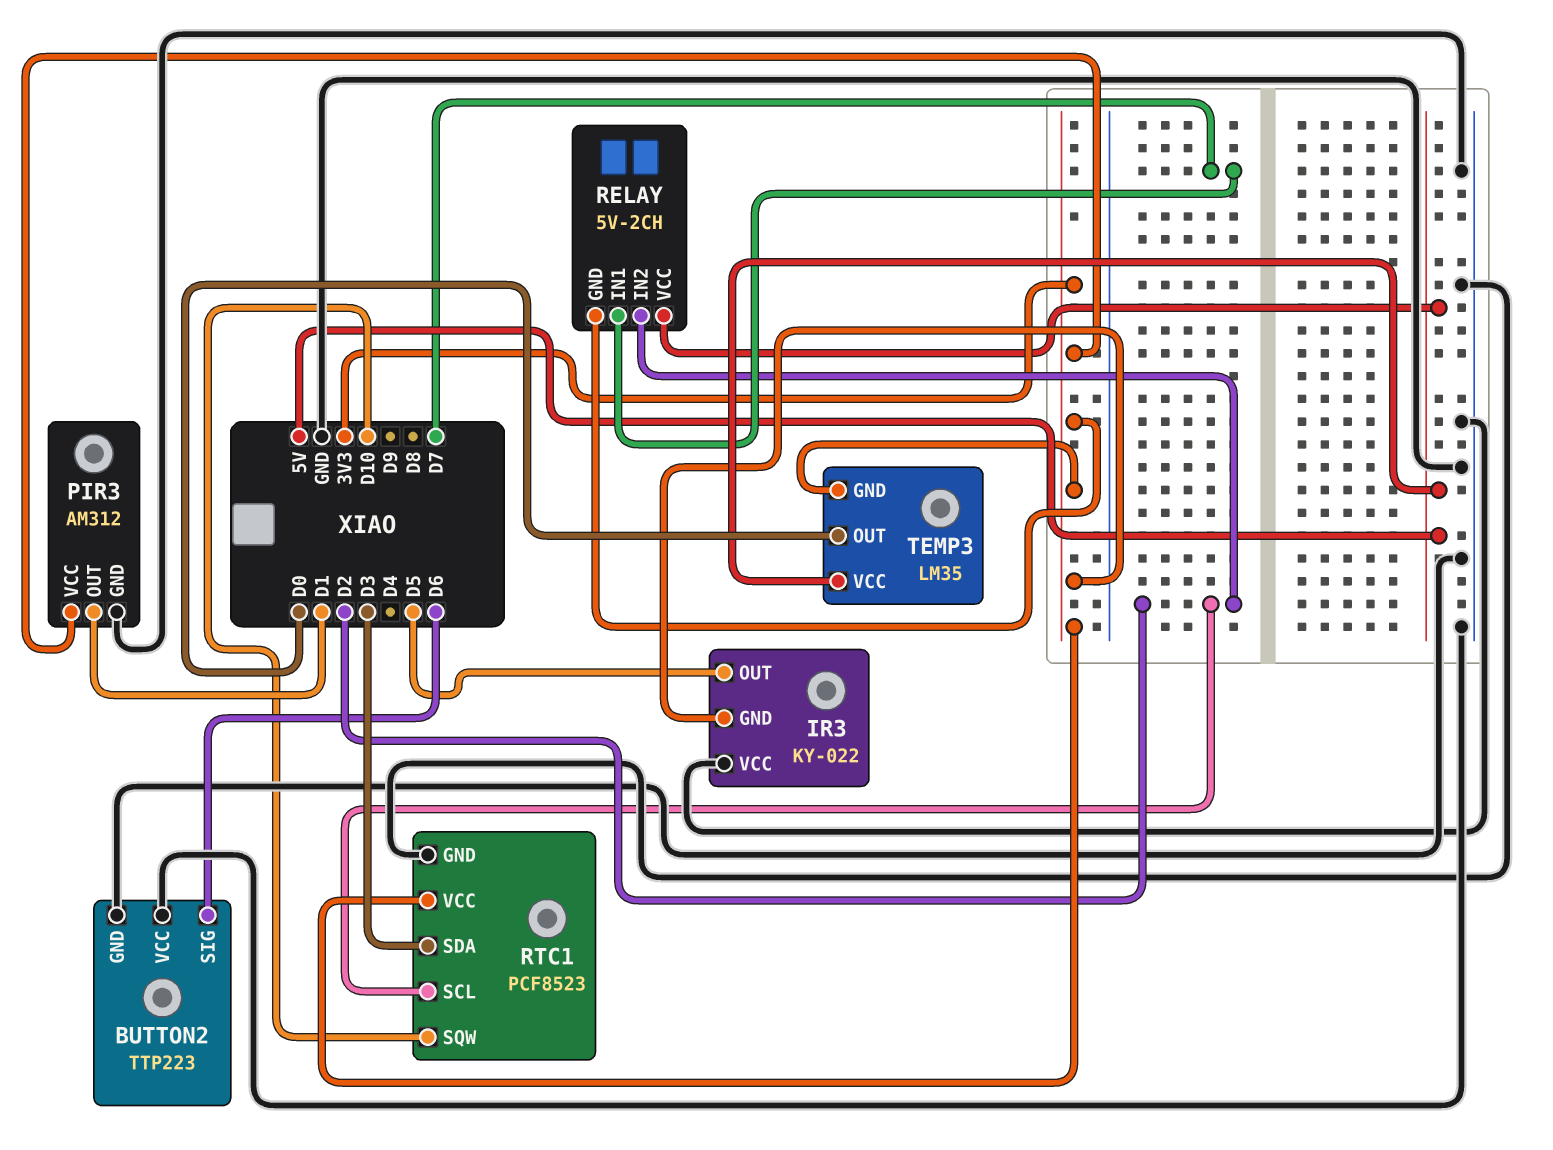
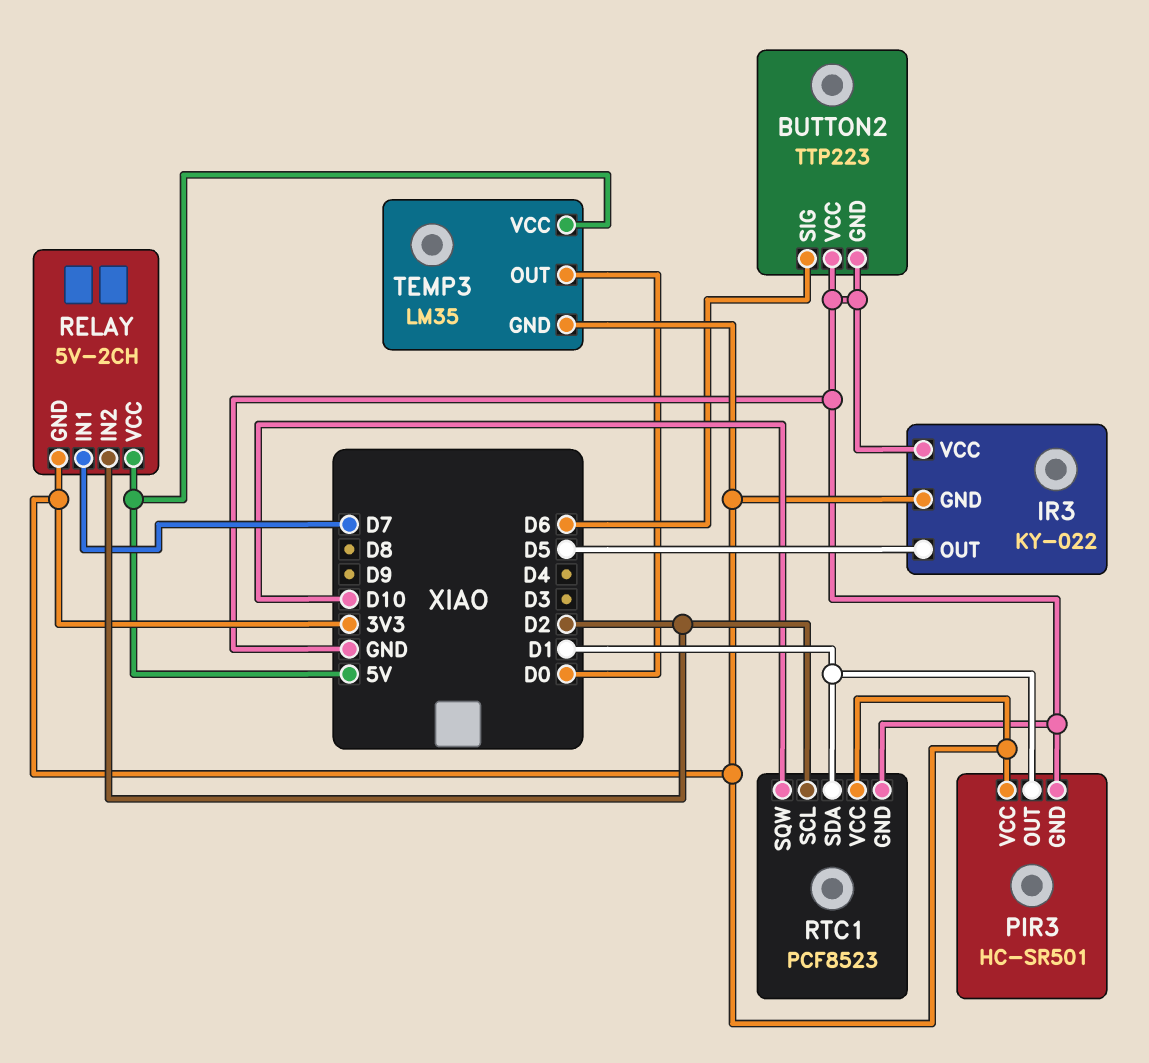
PIR3: AM312 -> HC-SR501
RTC1 pin SDA: D3 -> D1

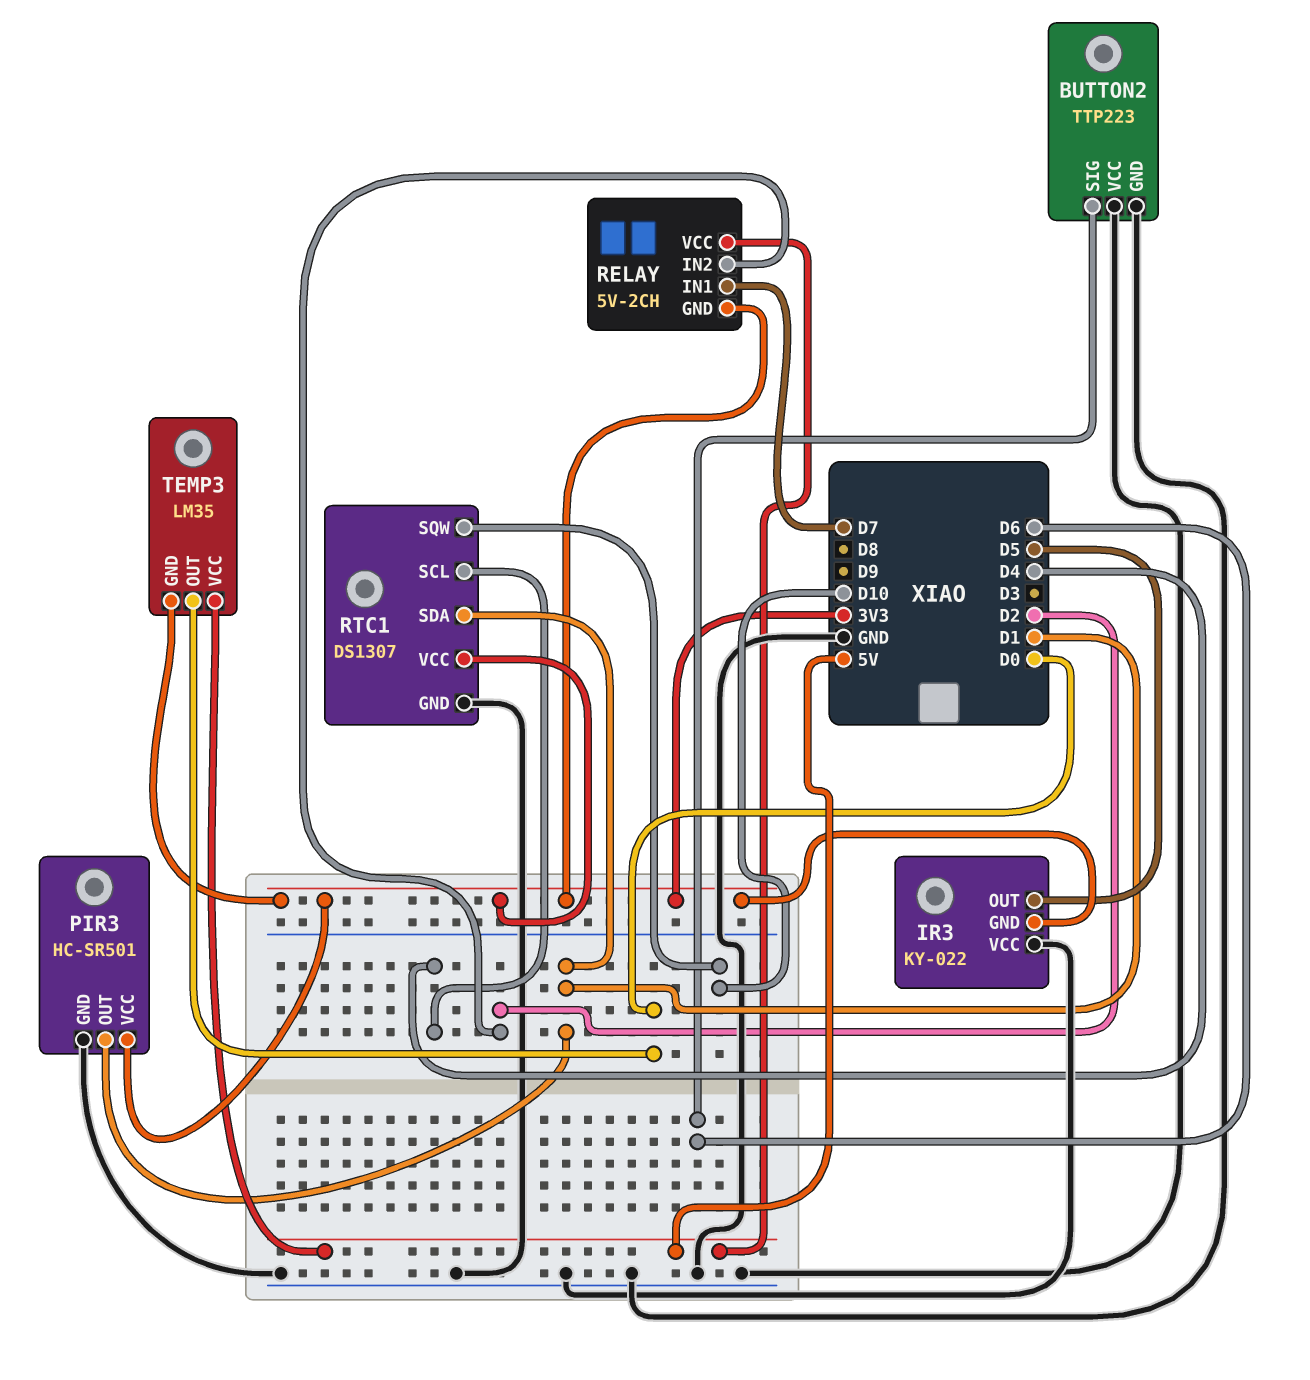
RTC1: PCF8523 -> DS1307
RTC1 pin SCL: D2 -> D4

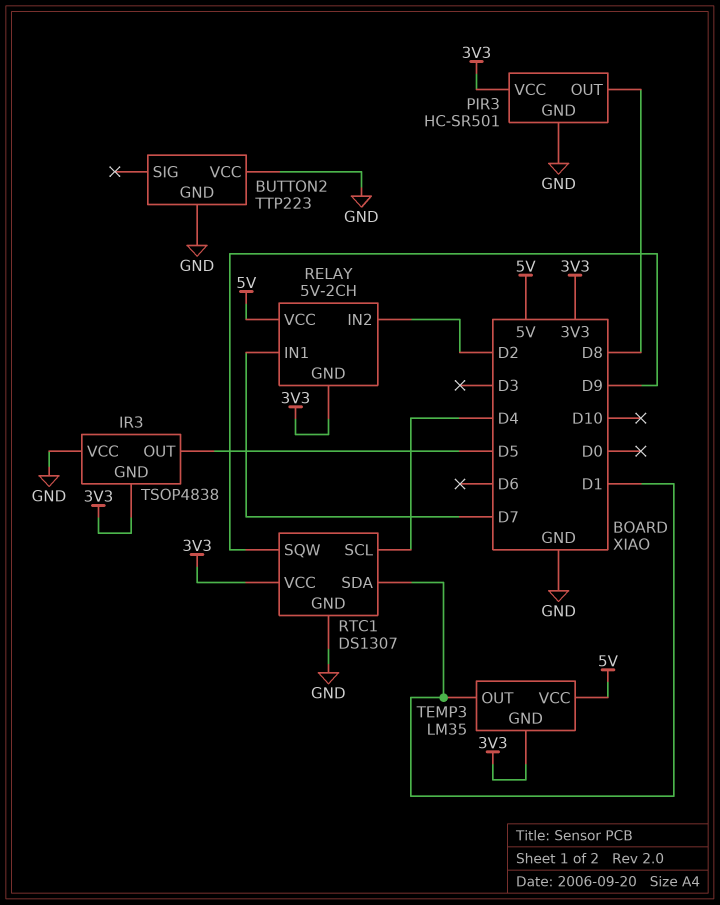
BUTTON2 pin SIG: D6 -> none
IR3: KY-022 -> TSOP4838
PIR3 pin OUT: D1 -> D8
RTC1 pin SQW: D10 -> D9
TEMP3 pin OUT: D0 -> D1

